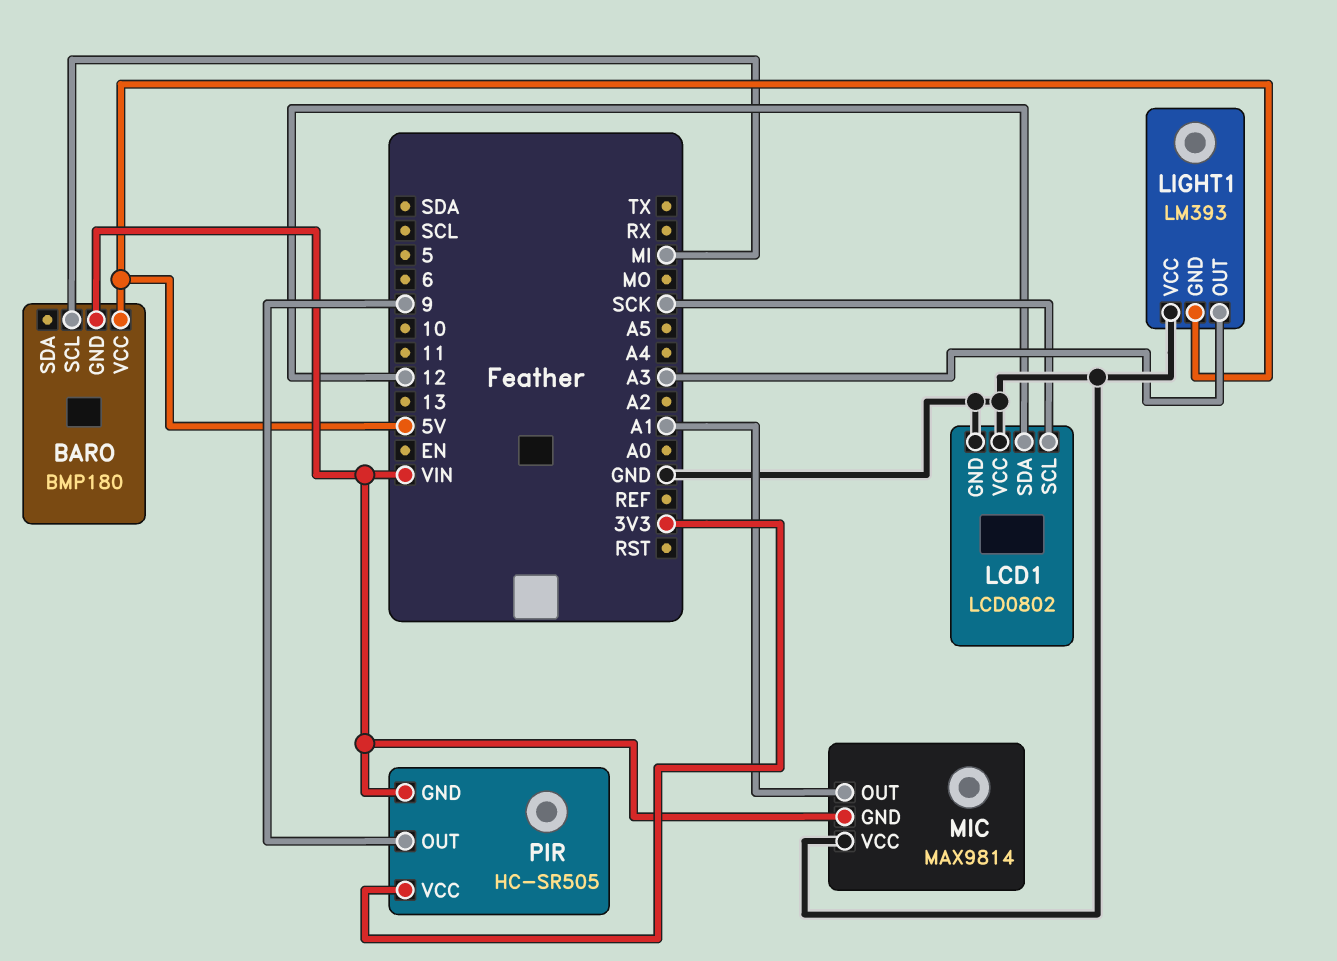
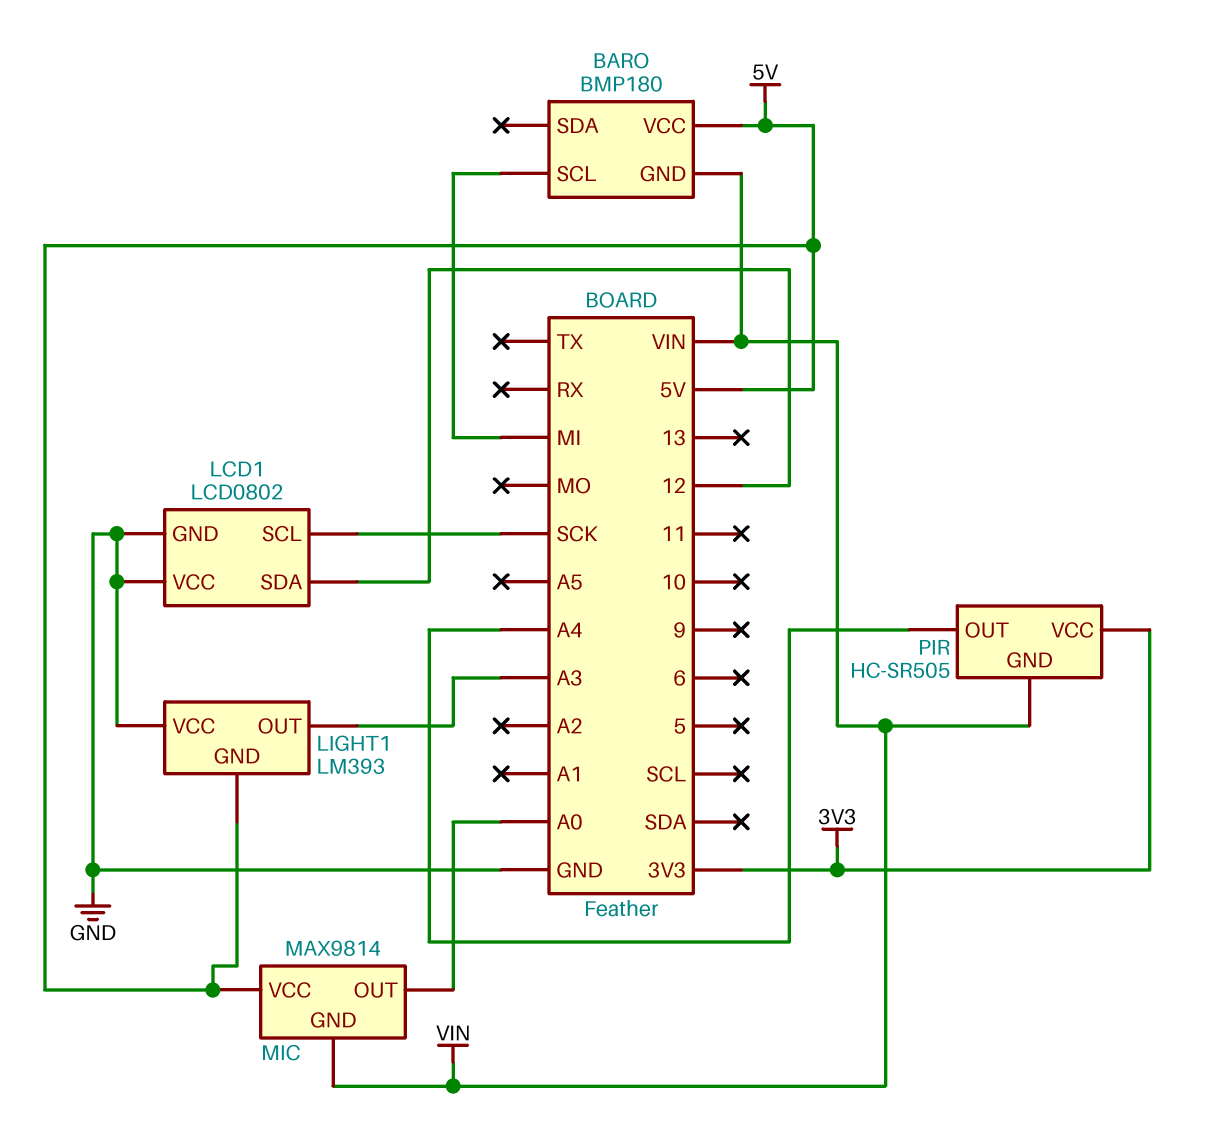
MIC pin OUT: A1 -> A0
MIC pin VCC: GND -> 5V
PIR pin OUT: 9 -> A4

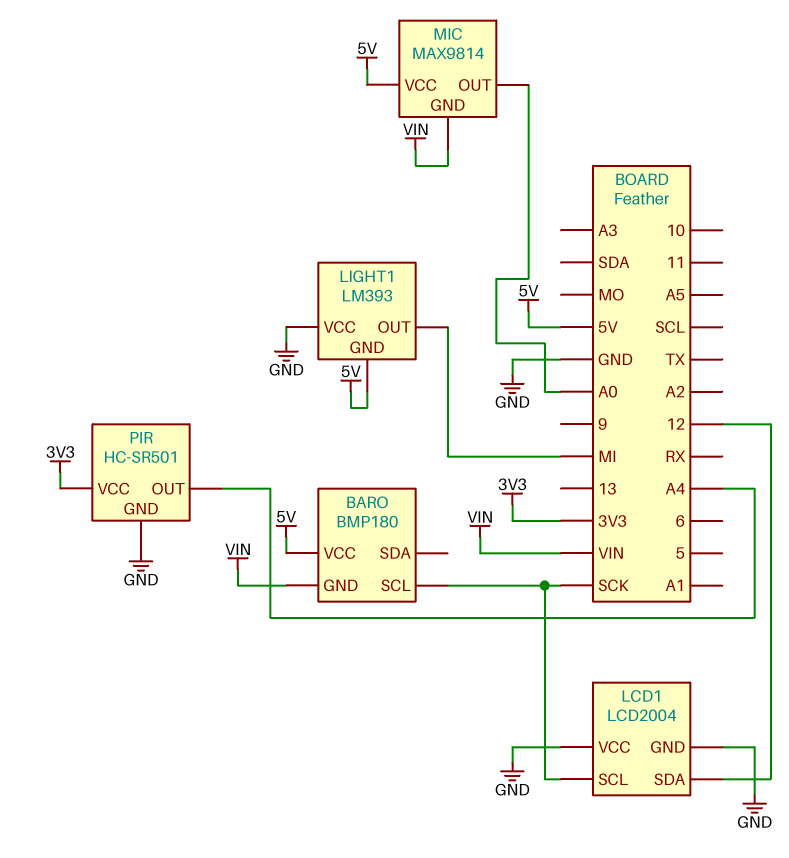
BARO pin SCL: MI -> SCK
LCD1: LCD0802 -> LCD2004
LIGHT1 pin OUT: A3 -> MI
PIR: HC-SR505 -> HC-SR501
PIR pin GND: VIN -> GND

